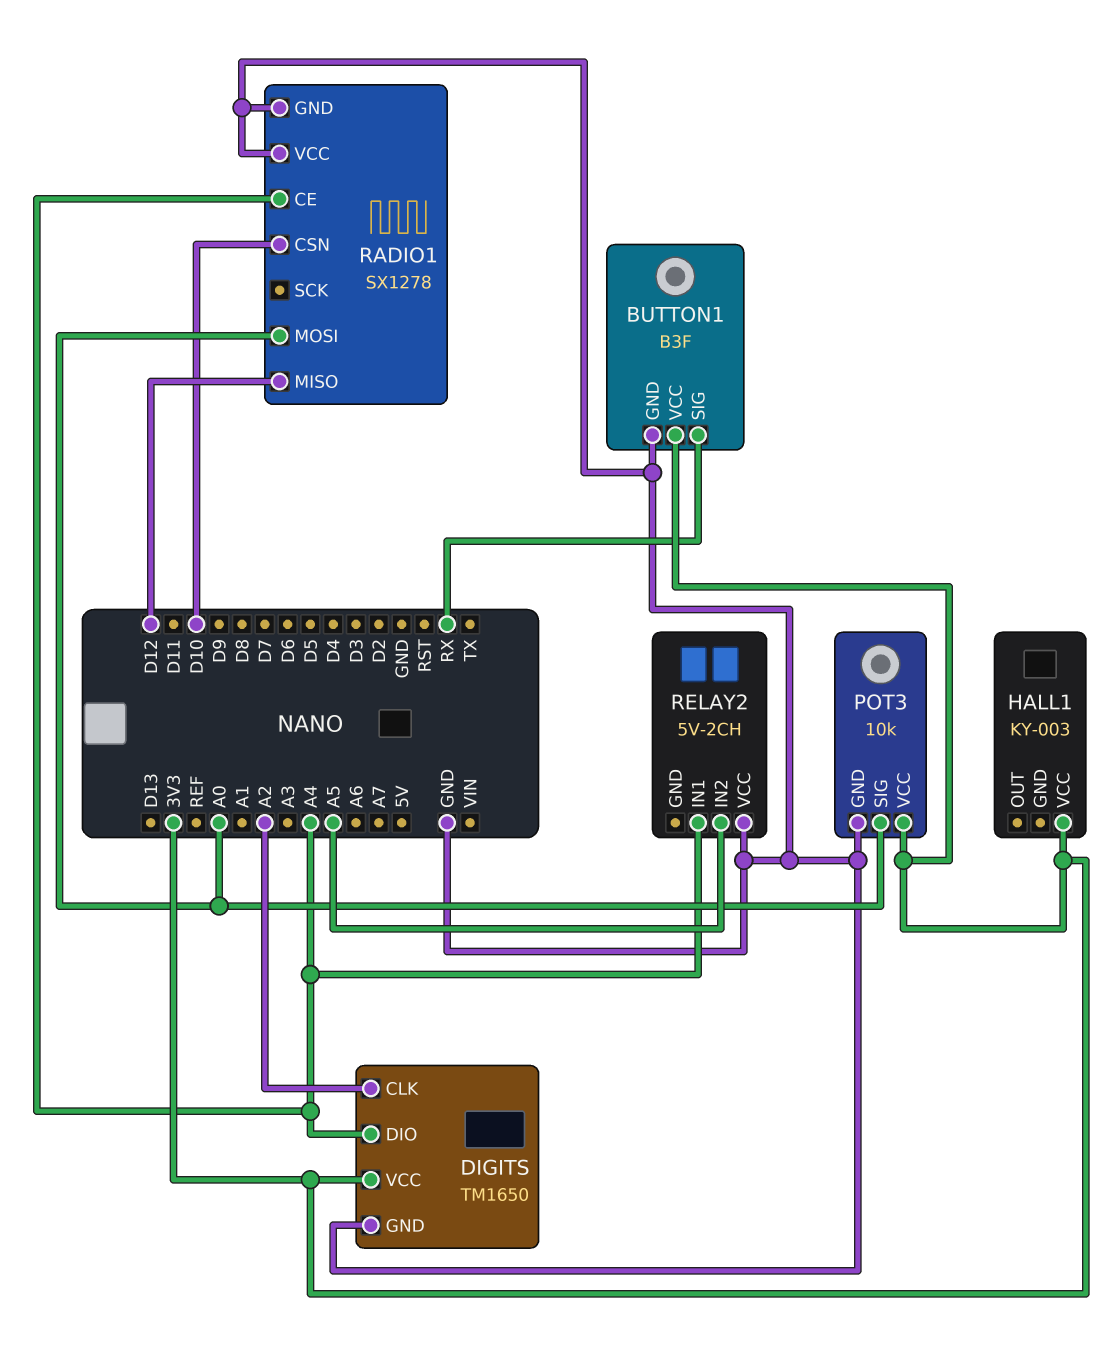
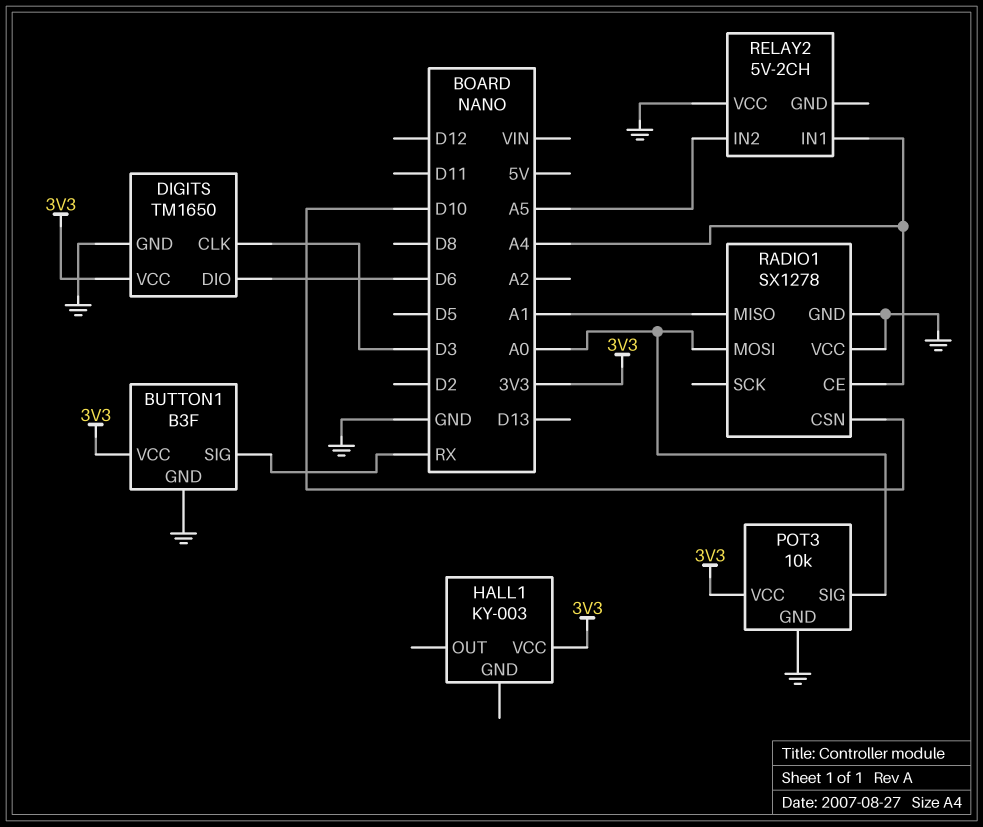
DIGITS pin CLK: A2 -> D3
DIGITS pin DIO: A4 -> D6
RADIO1 pin MISO: D12 -> A1

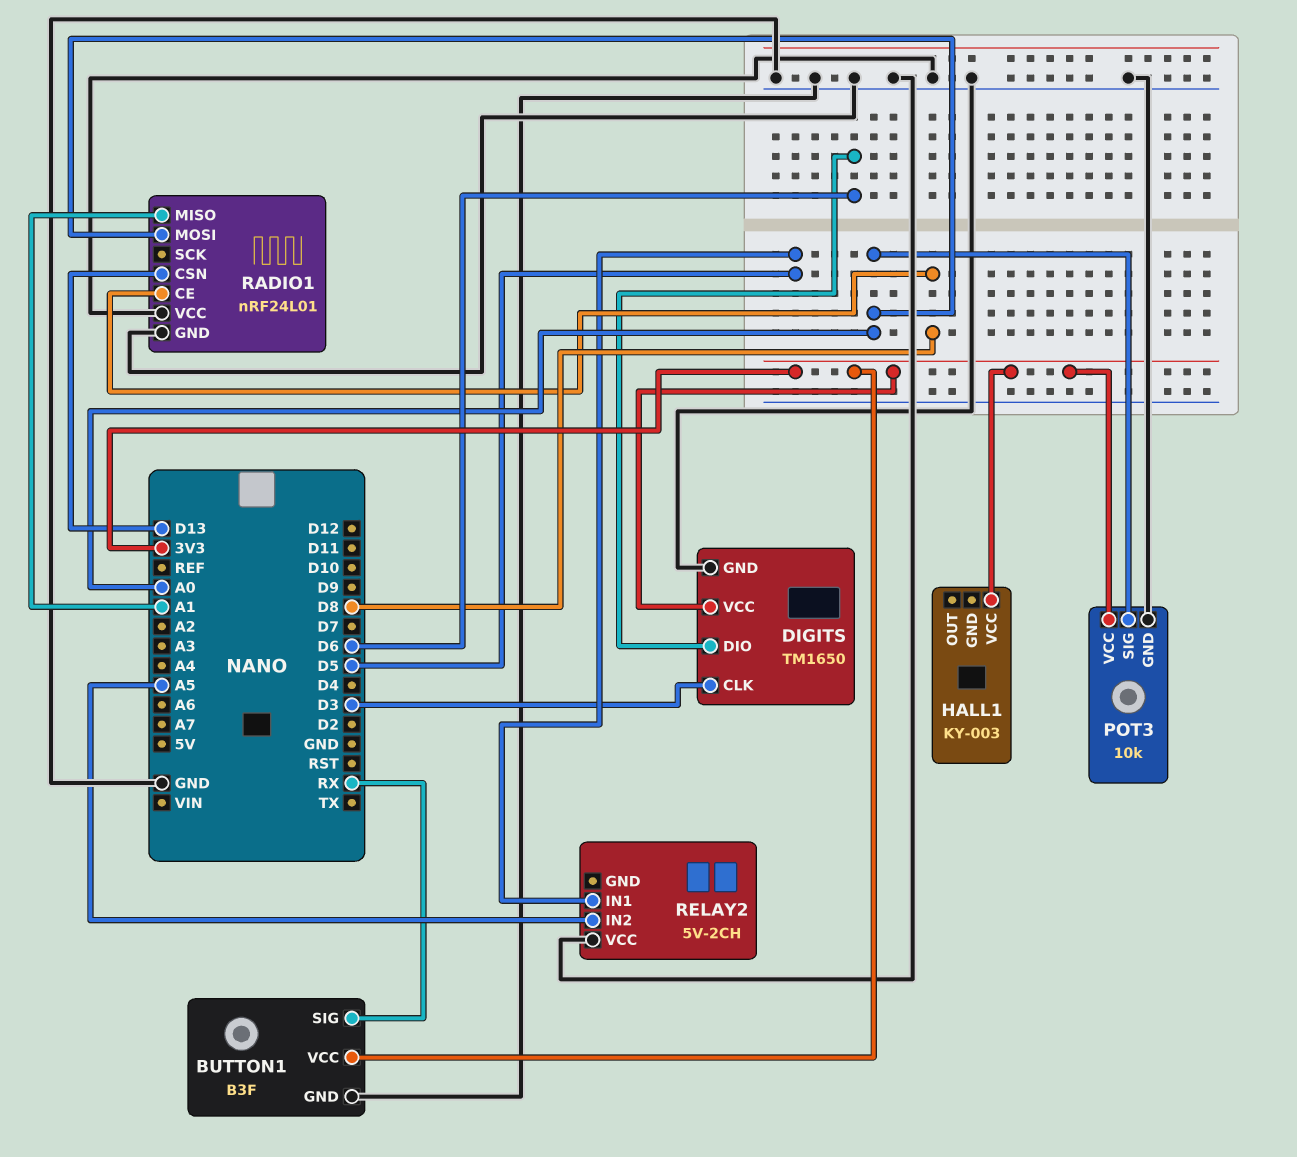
RADIO1: SX1278 -> nRF24L01
RADIO1 pin CE: A4 -> D8
RADIO1 pin CSN: D10 -> D13
RELAY2 pin IN1: A4 -> D5

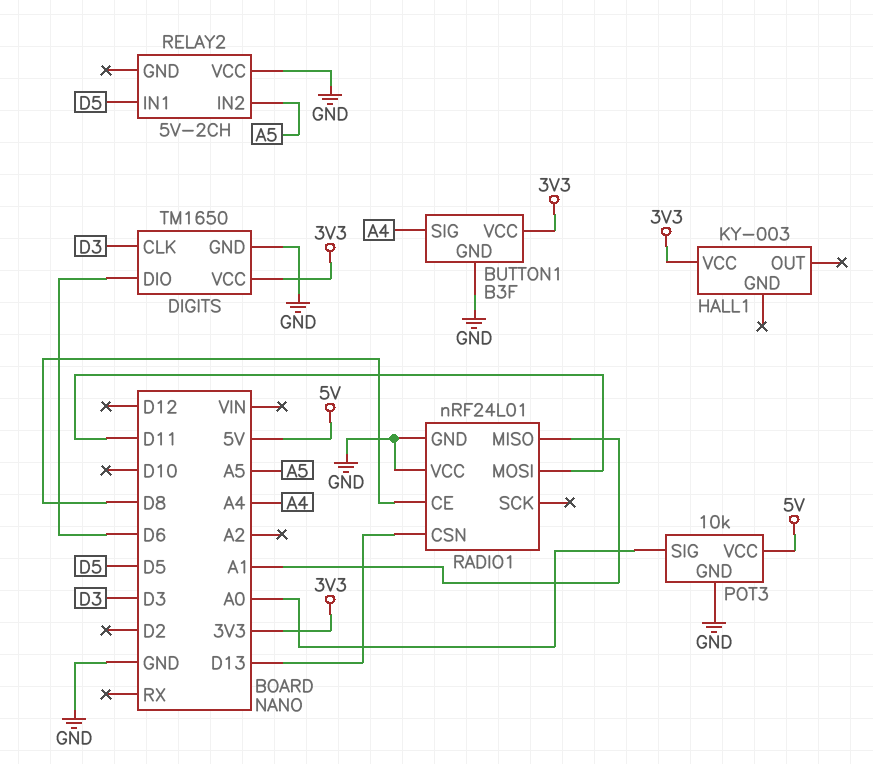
BUTTON1 pin SIG: RX -> A4
POT3 pin VCC: 3V3 -> 5V
RADIO1 pin MOSI: A0 -> D11

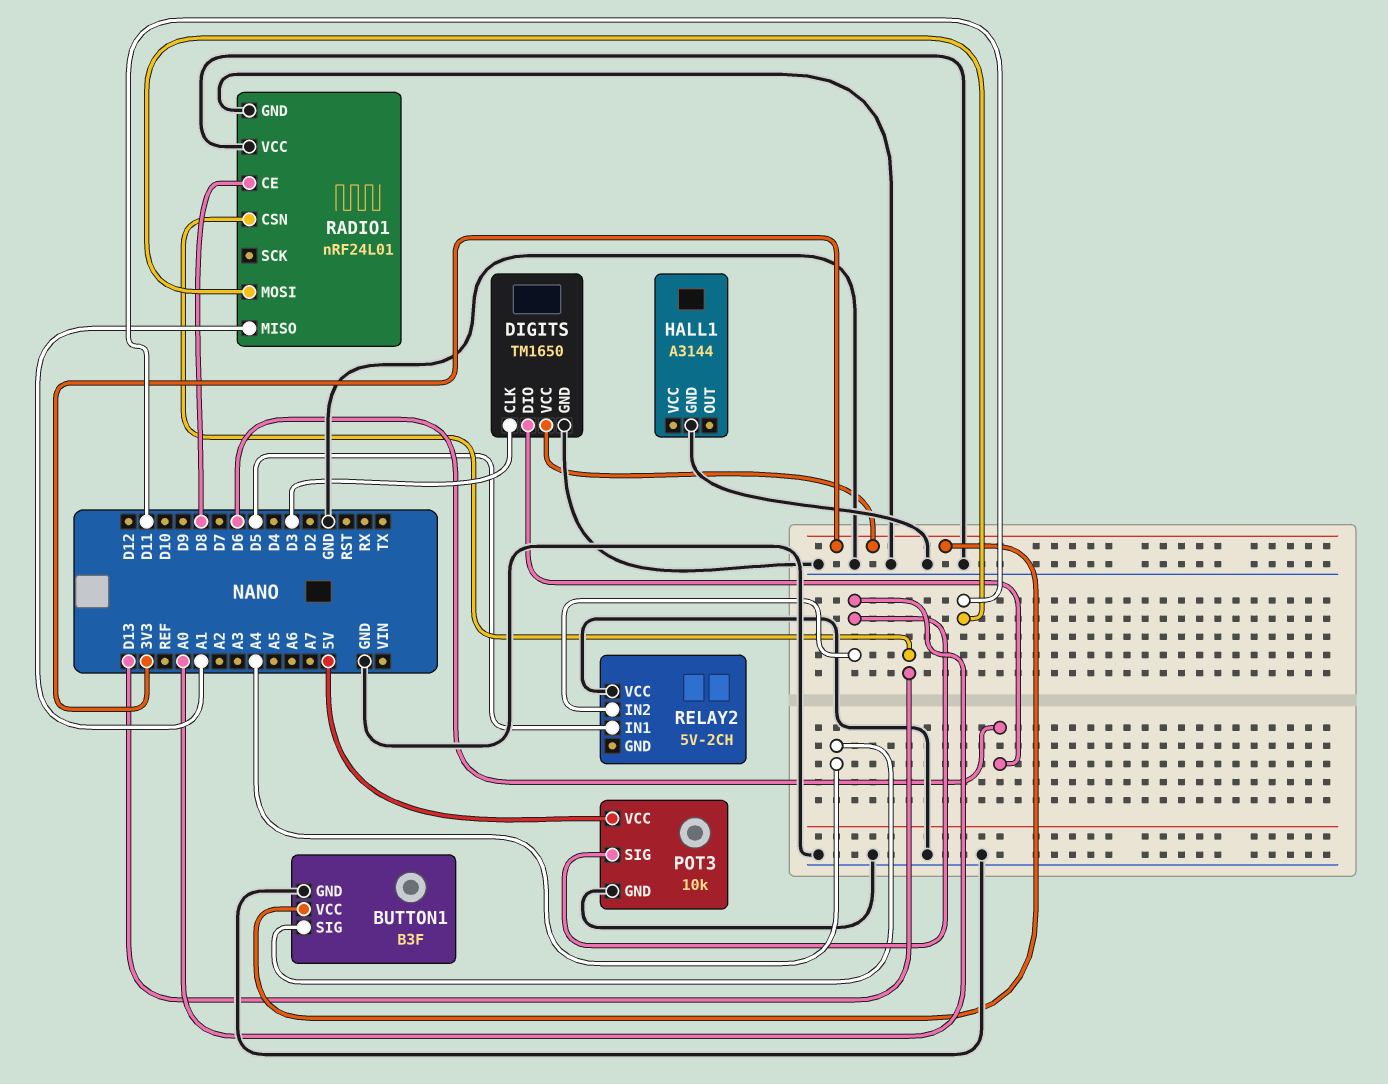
HALL1: KY-003 -> A3144
HALL1 pin GND: none -> GND
HALL1 pin VCC: 3V3 -> none
RELAY2 pin IN2: A5 -> A0

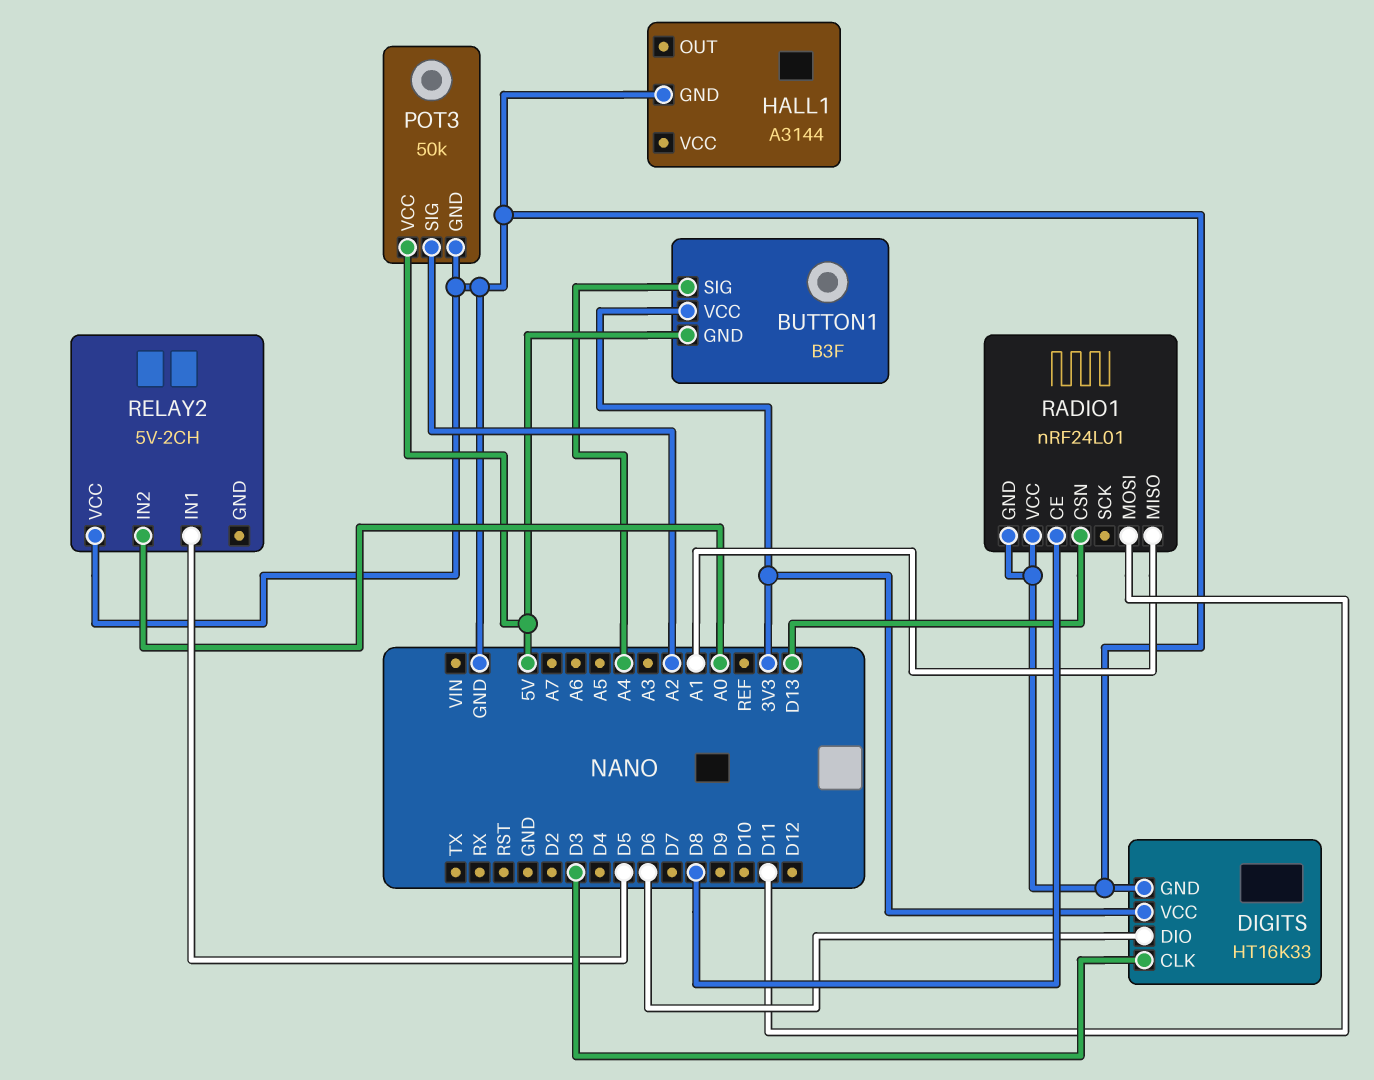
BUTTON1 pin GND: GND -> 5V
DIGITS: TM1650 -> HT16K33
POT3: 10k -> 50k
POT3 pin SIG: A0 -> A2

